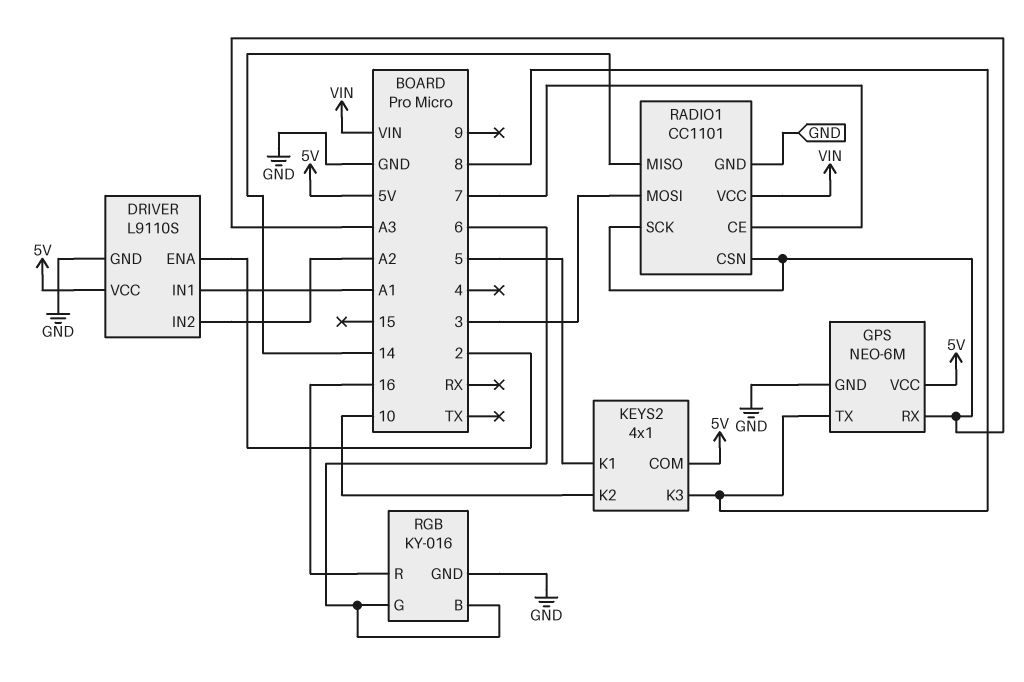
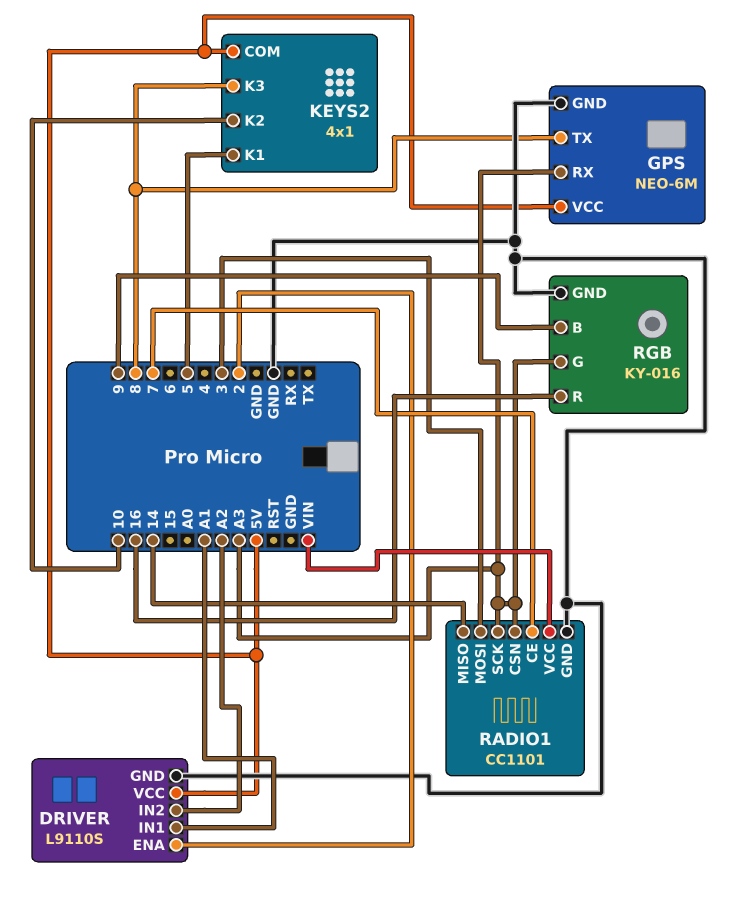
RGB pin B: 6 -> 9
RGB pin G: 6 -> A3

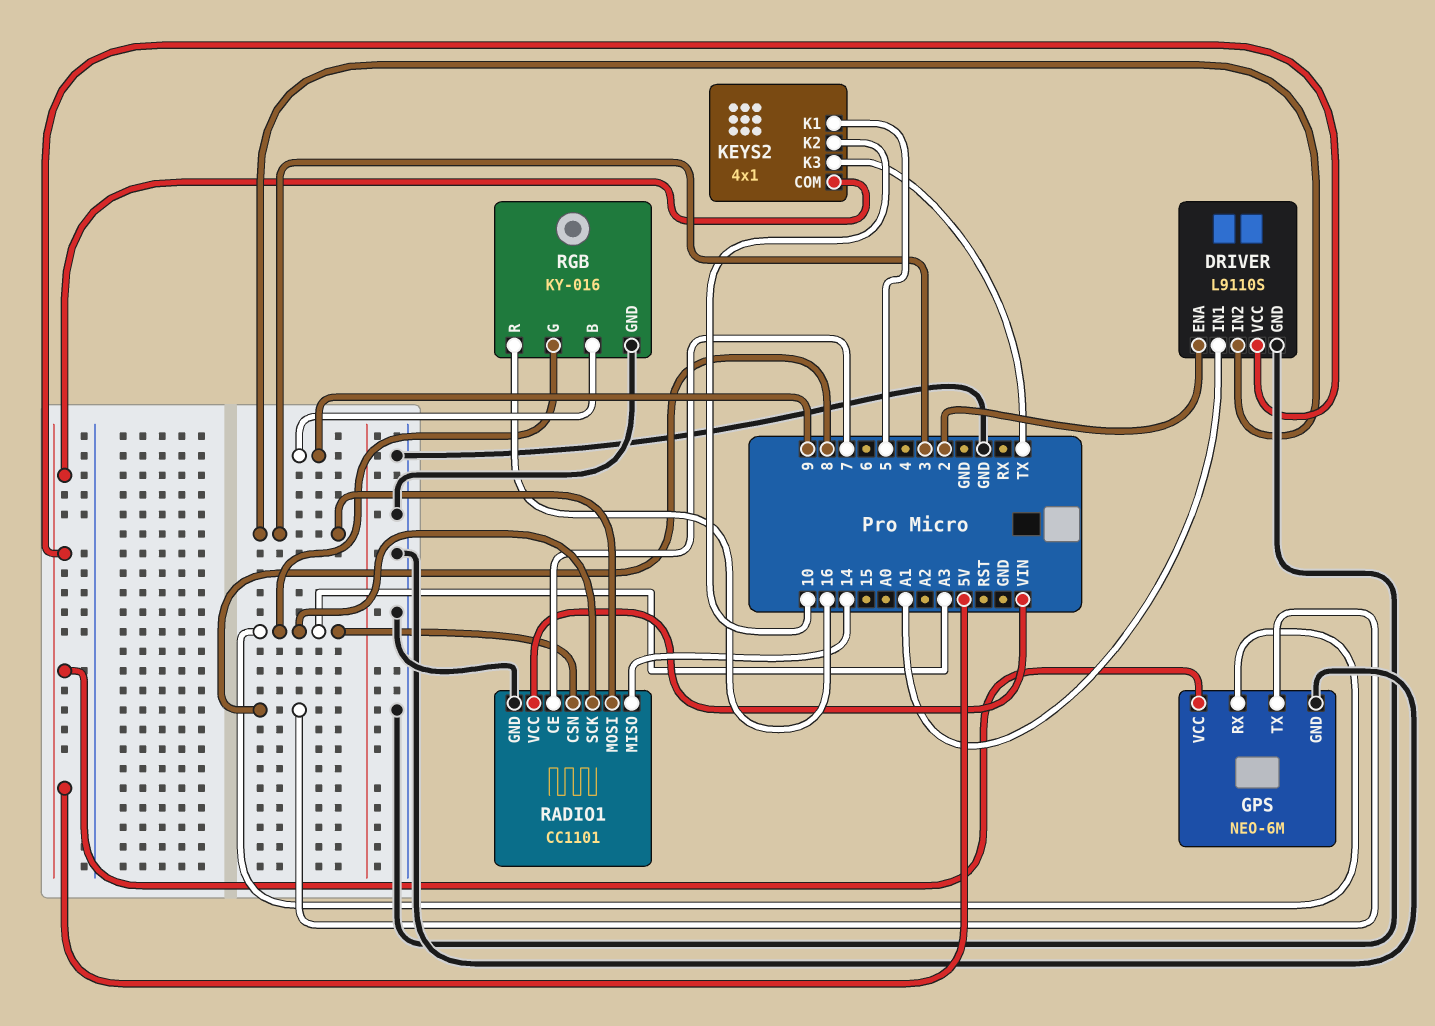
DRIVER pin IN2: A2 -> 3
KEYS2 pin K3: 8 -> TX

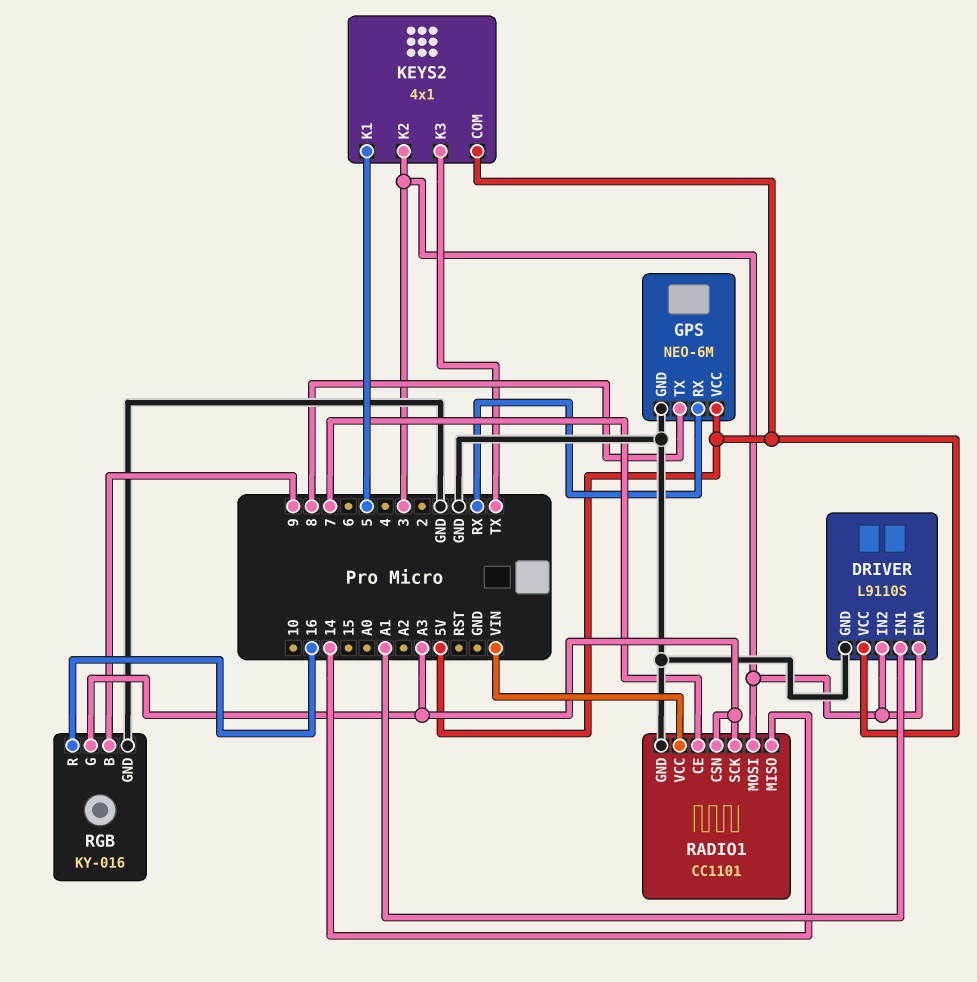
DRIVER pin ENA: 2 -> 3
GPS pin RX: A3 -> RX
KEYS2 pin K2: 10 -> 3

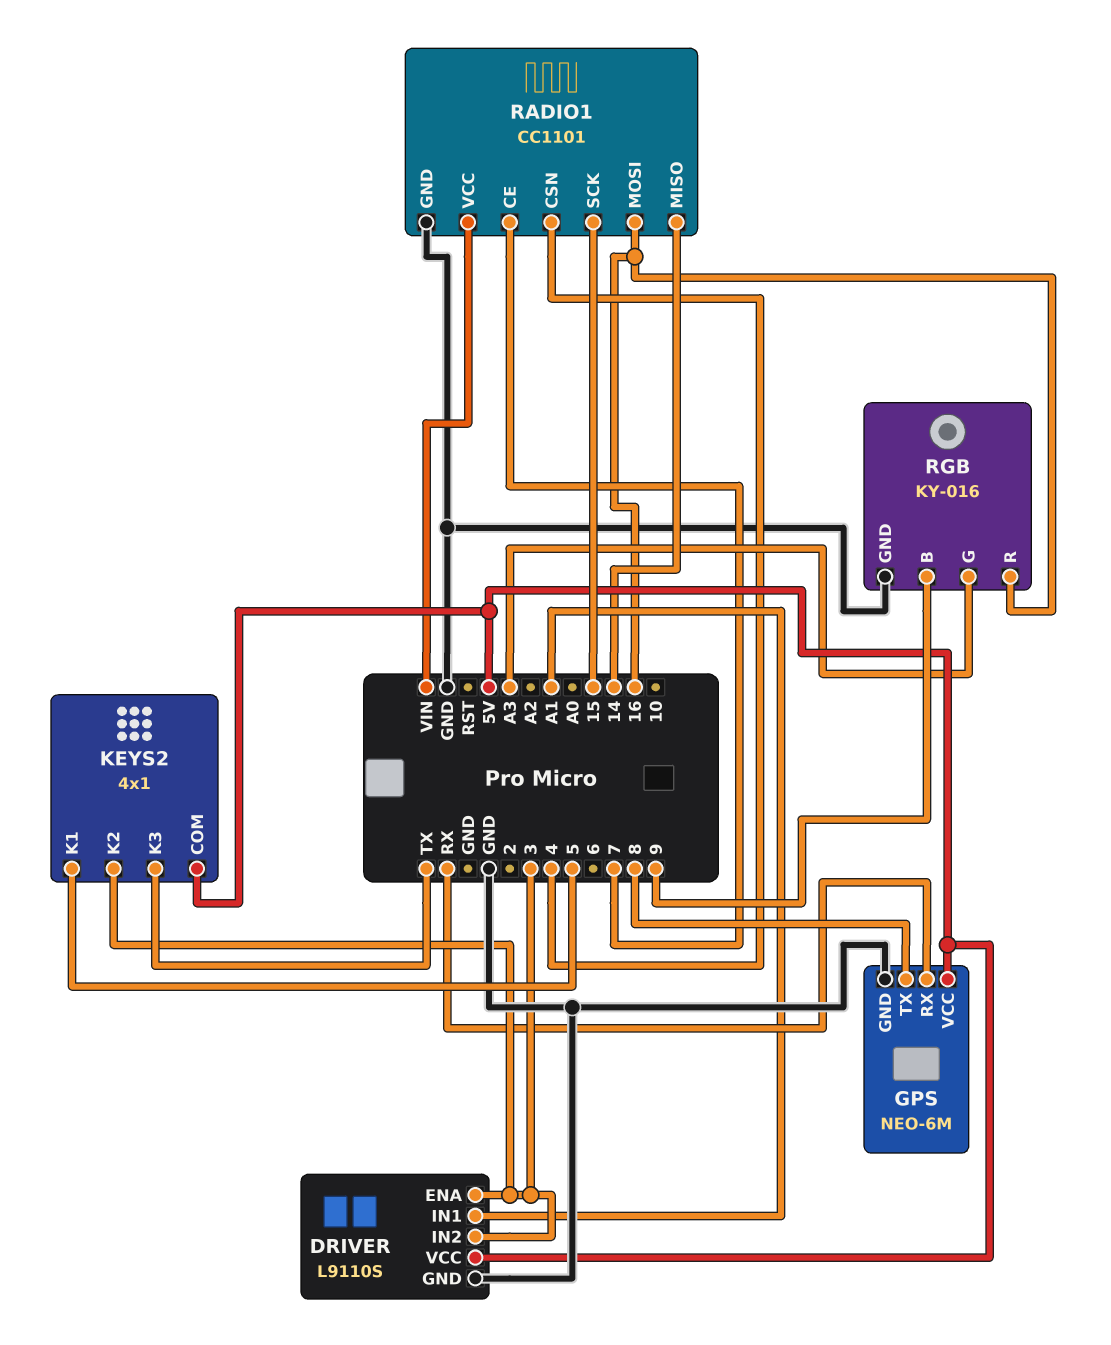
RADIO1 pin CSN: A3 -> 4
RADIO1 pin MOSI: 3 -> 16
RADIO1 pin SCK: A3 -> 15

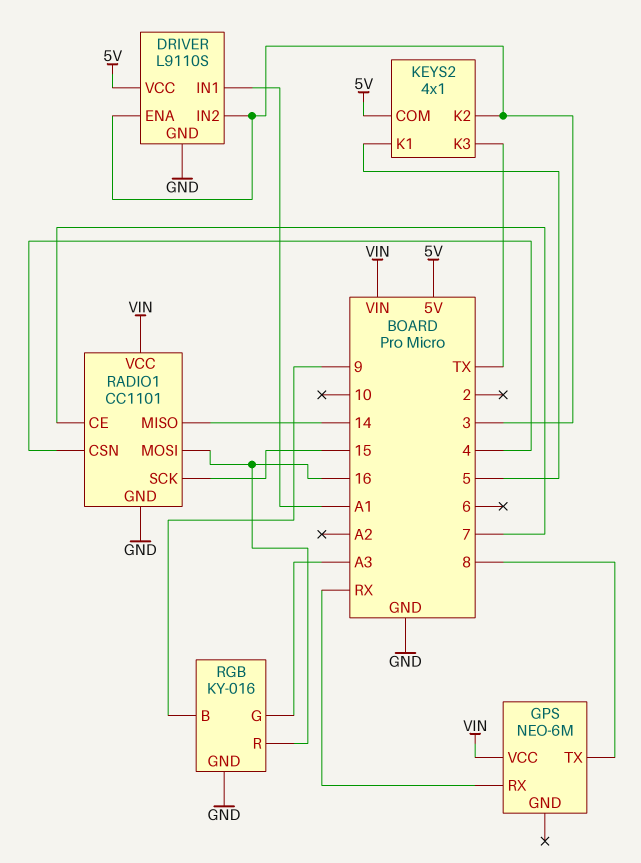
GPS pin GND: GND -> none
GPS pin VCC: 5V -> VIN

